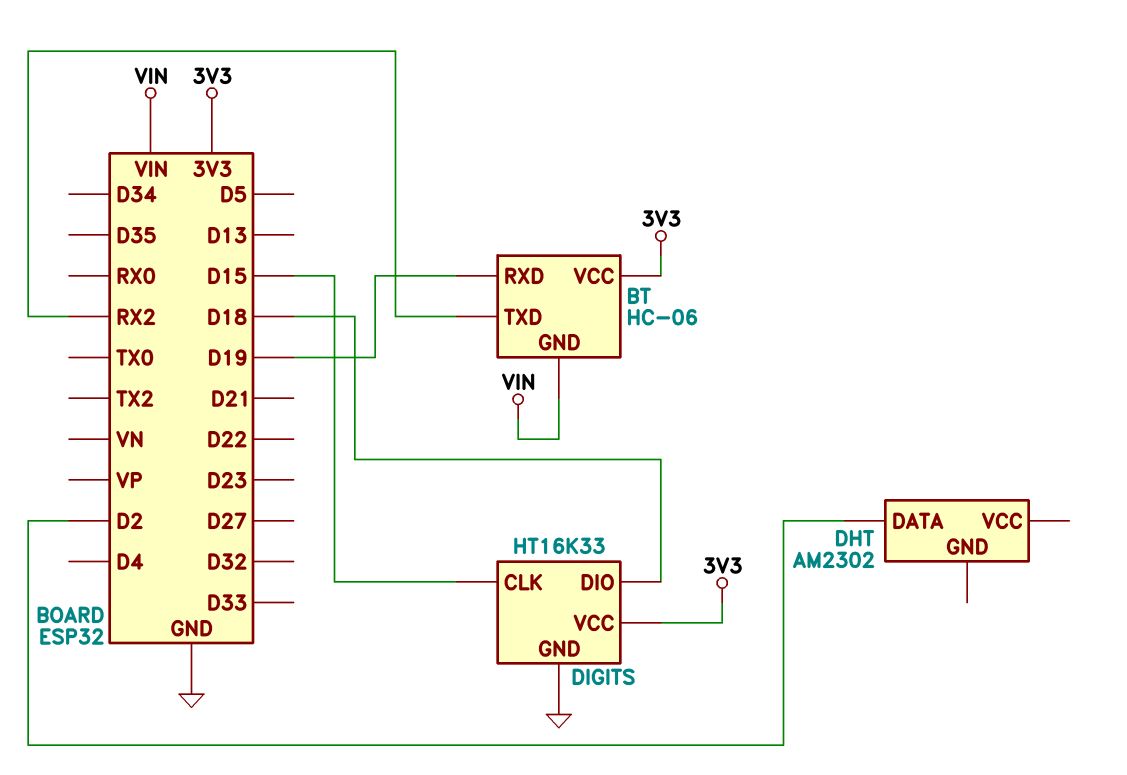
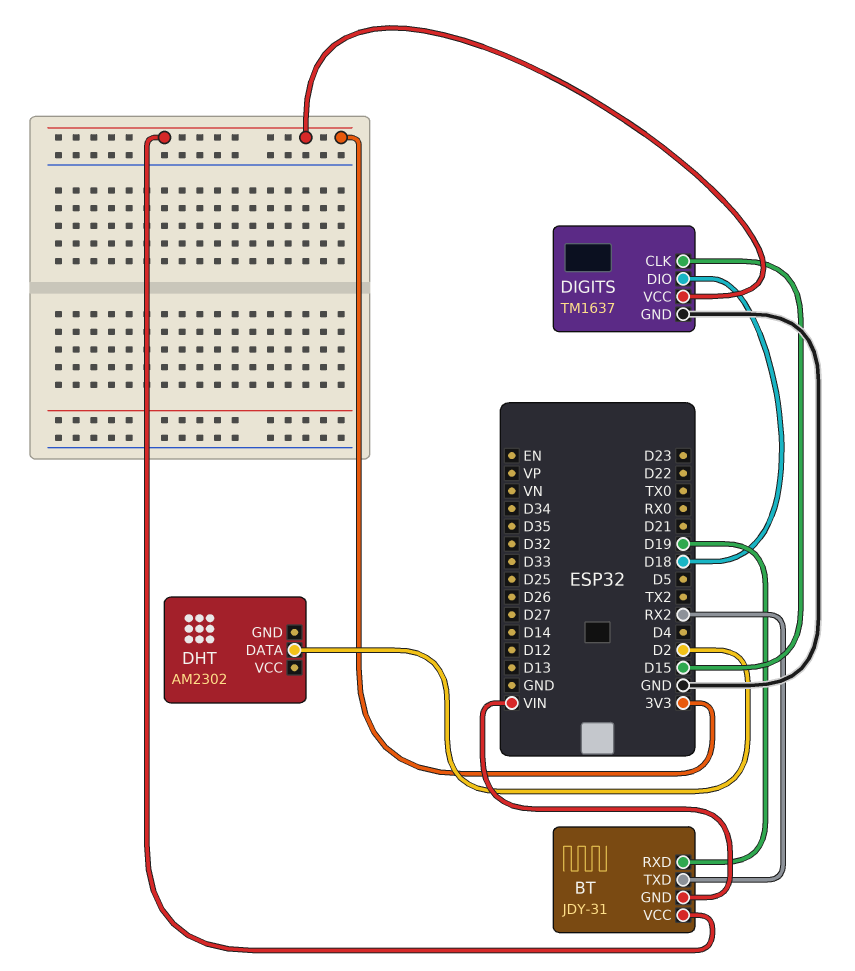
BT: HC-06 -> JDY-31
DIGITS: HT16K33 -> TM1637

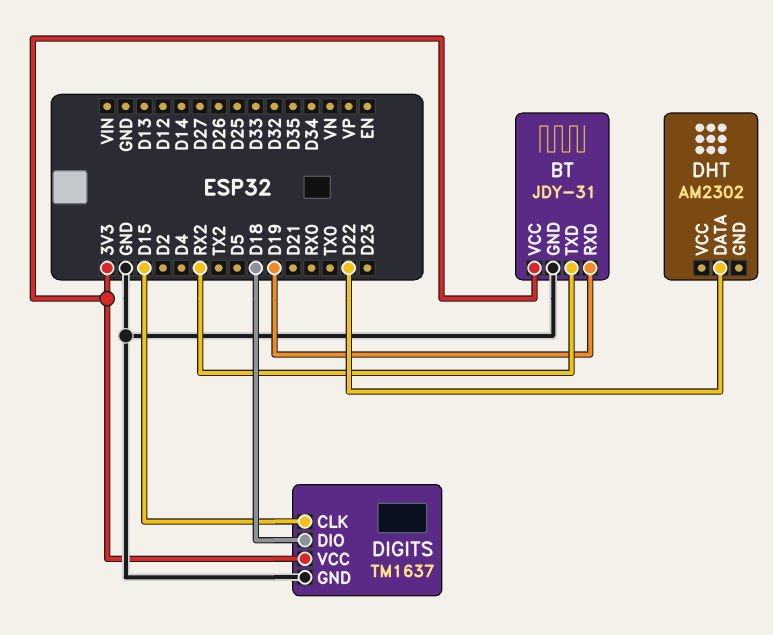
BT pin GND: VIN -> GND
DHT pin DATA: D2 -> D22

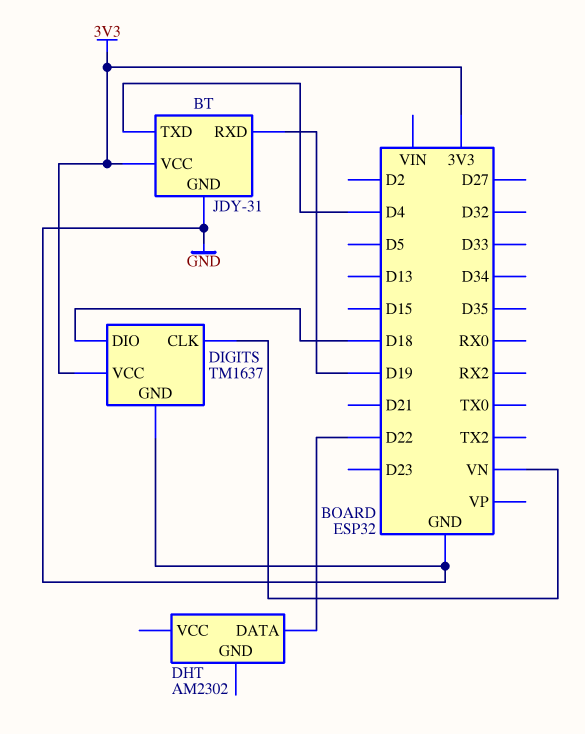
BT pin TXD: RX2 -> D4
DIGITS pin CLK: D15 -> VN

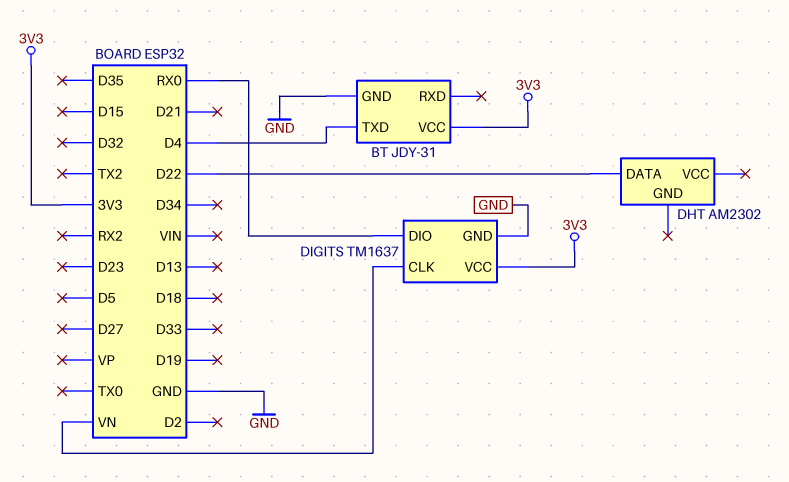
BT pin RXD: D19 -> none
DIGITS pin DIO: D18 -> RX0

